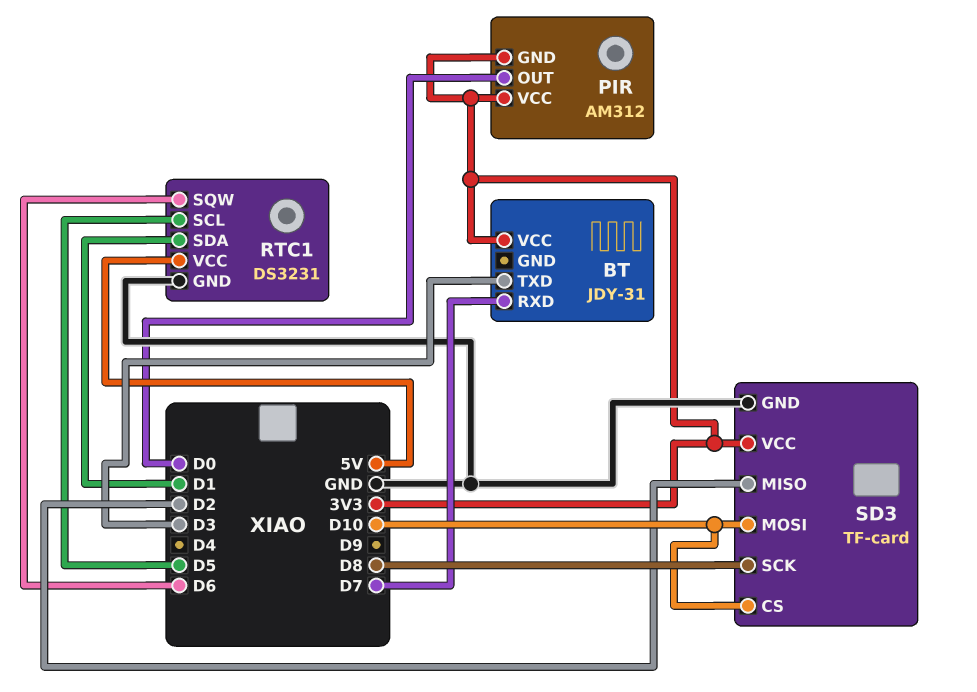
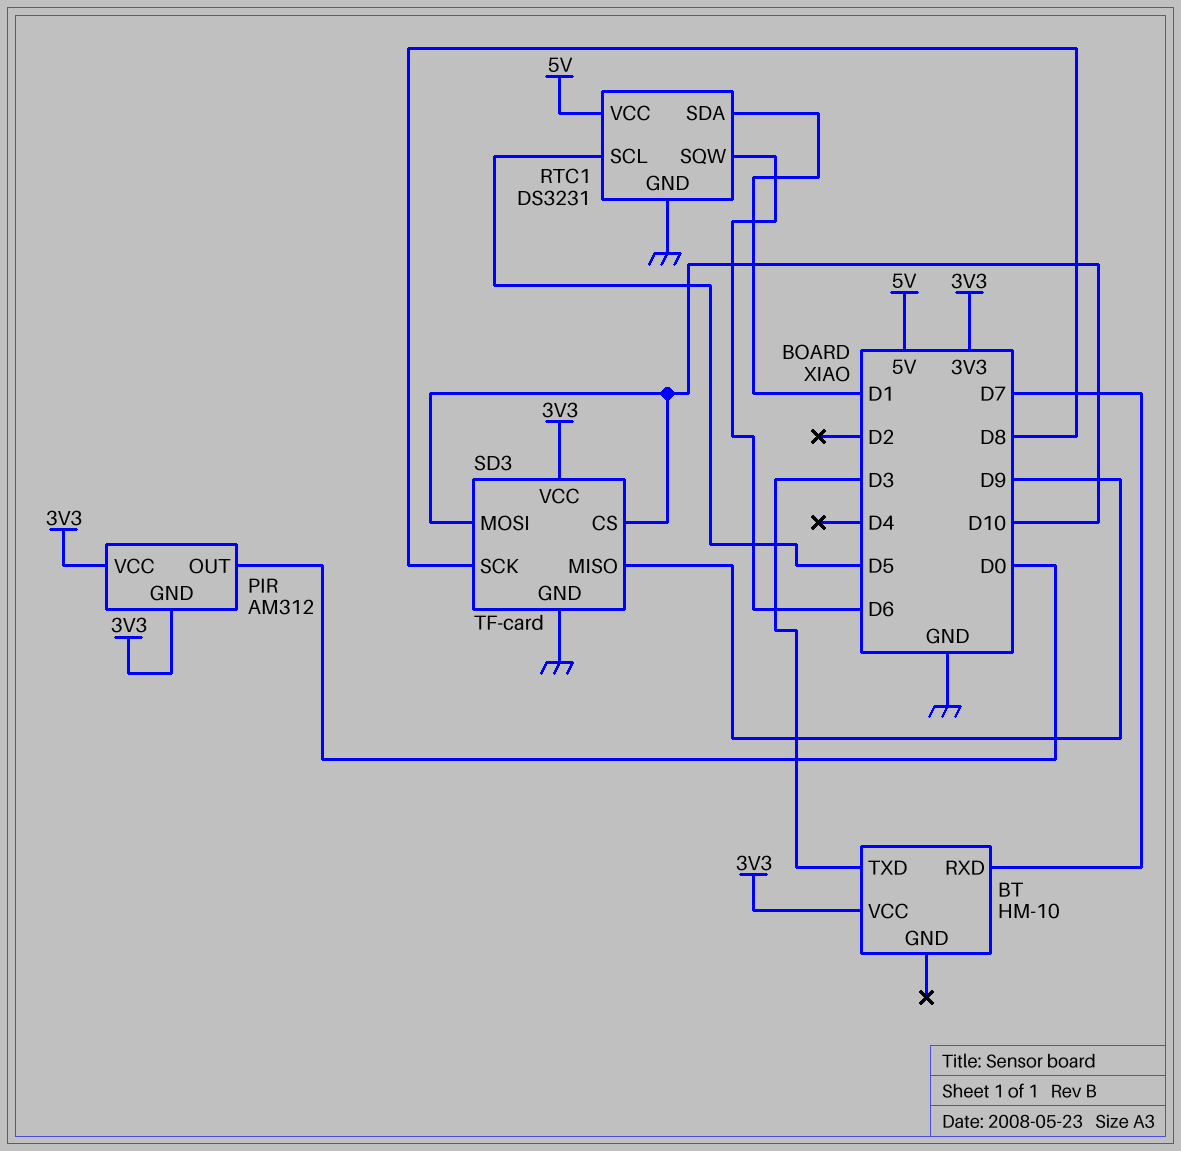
BT: JDY-31 -> HM-10
SD3 pin MISO: D2 -> D9

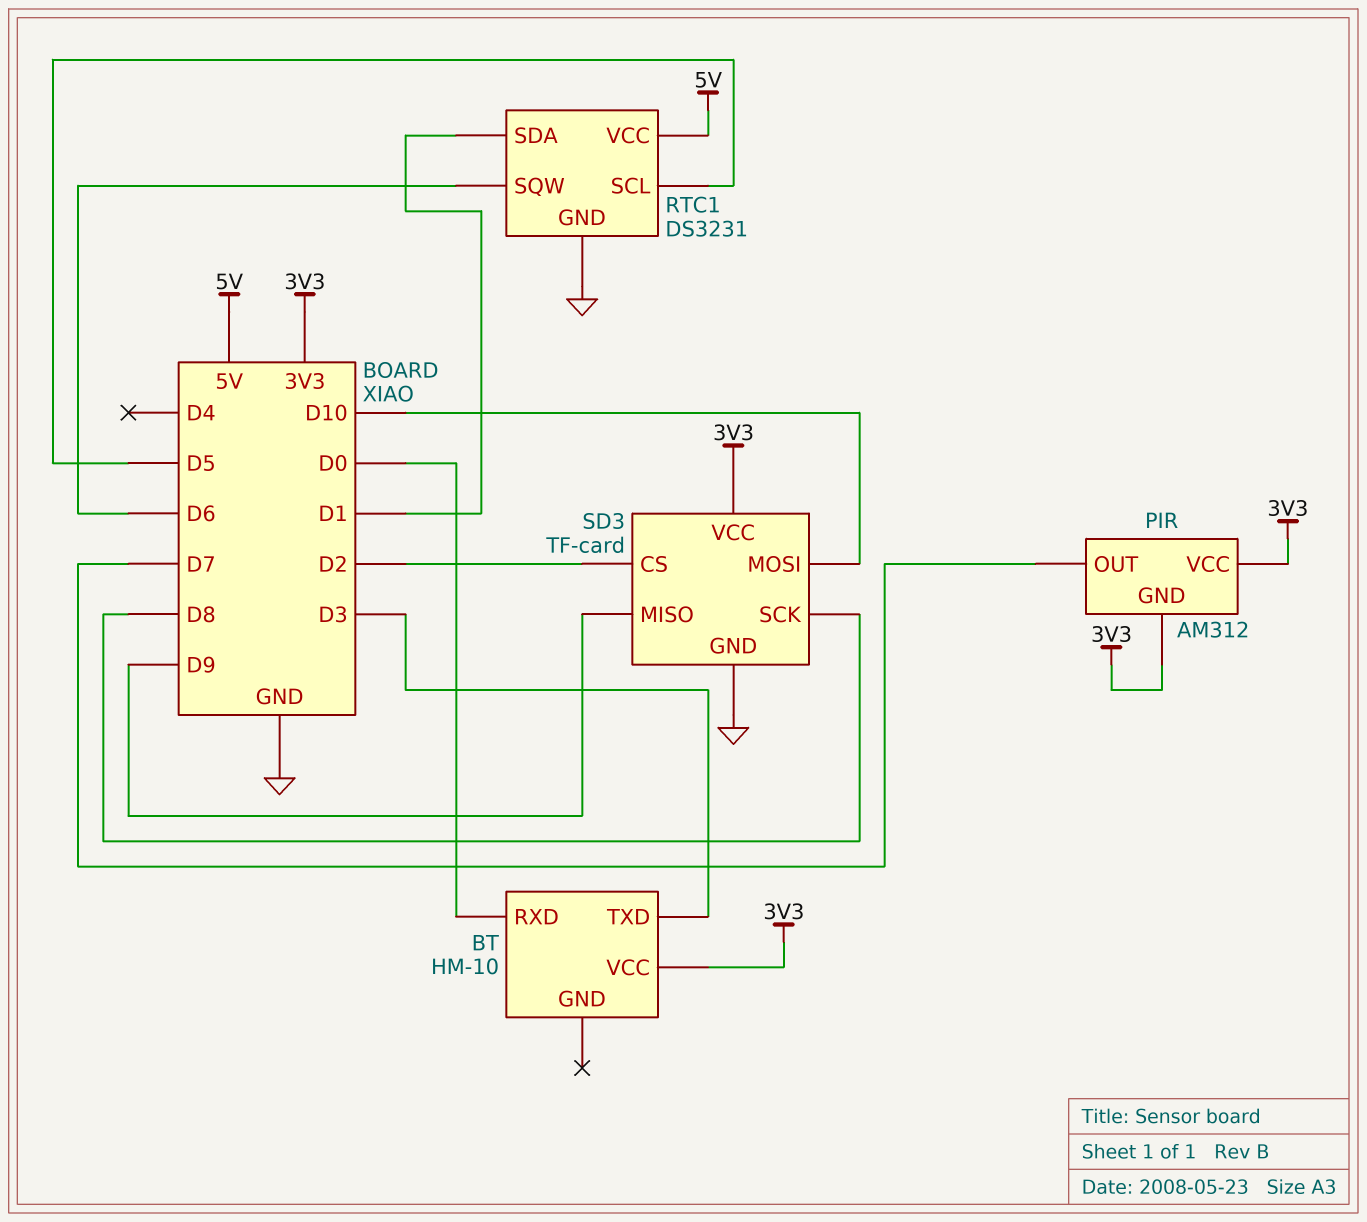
BT pin RXD: D7 -> D0
PIR pin OUT: D0 -> D7
SD3 pin CS: D10 -> D2

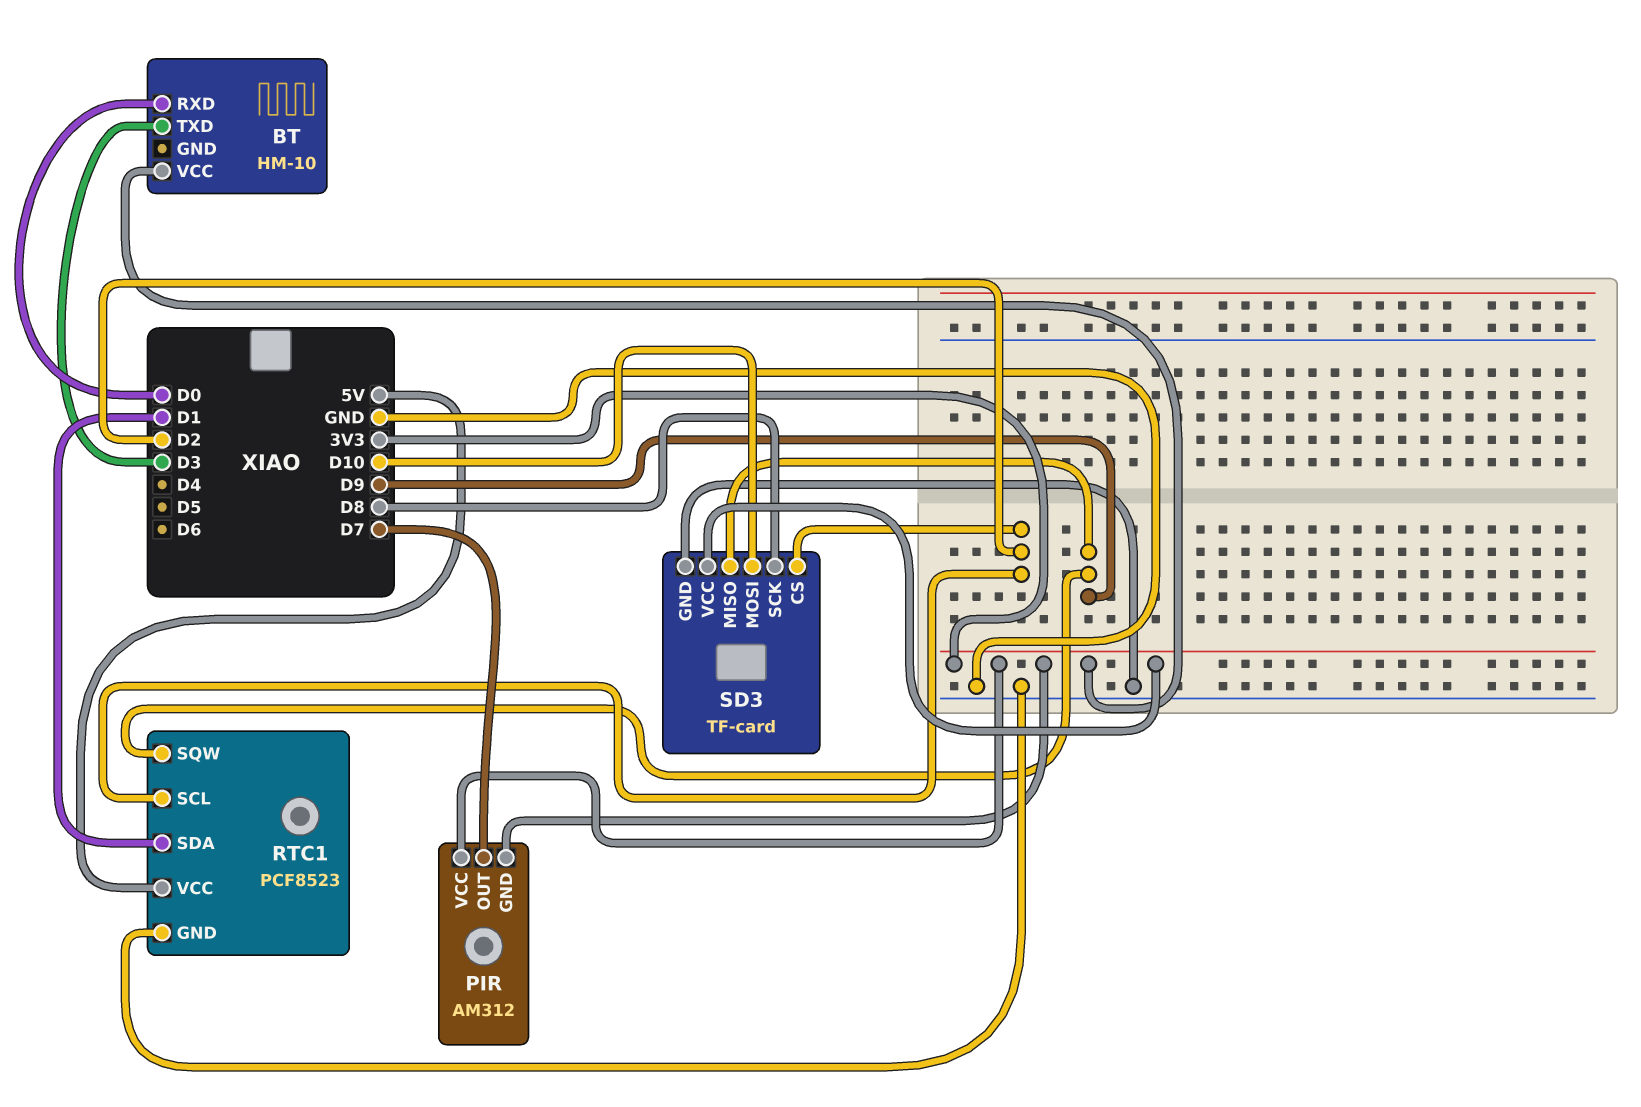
RTC1: DS3231 -> PCF8523
RTC1 pin SCL: D5 -> D2
RTC1 pin SQW: D6 -> D9

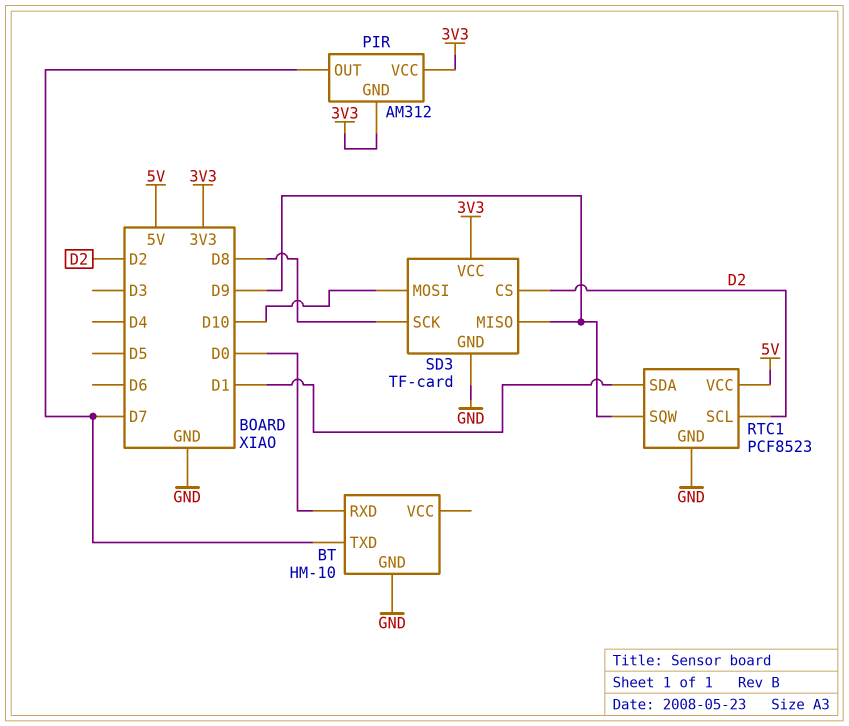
BT pin GND: none -> GND
BT pin TXD: D3 -> D7
BT pin VCC: 3V3 -> none

